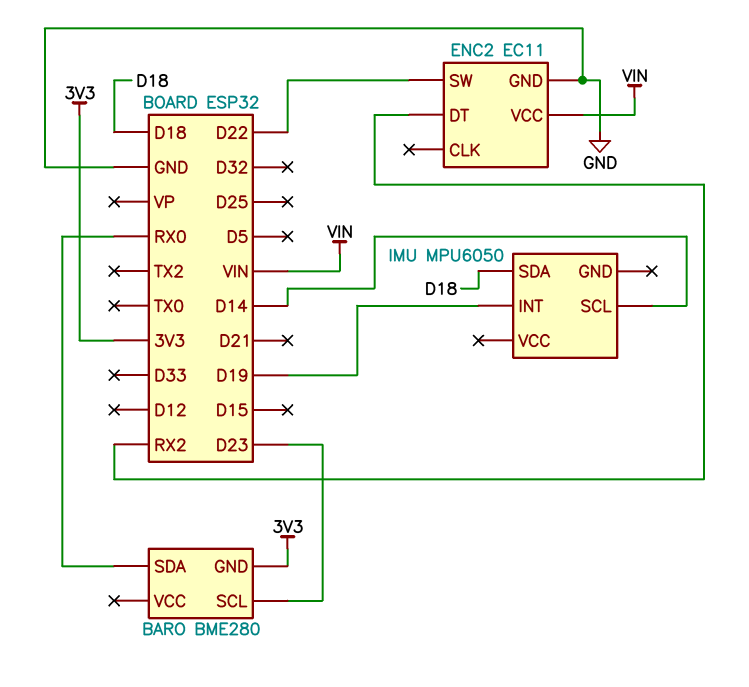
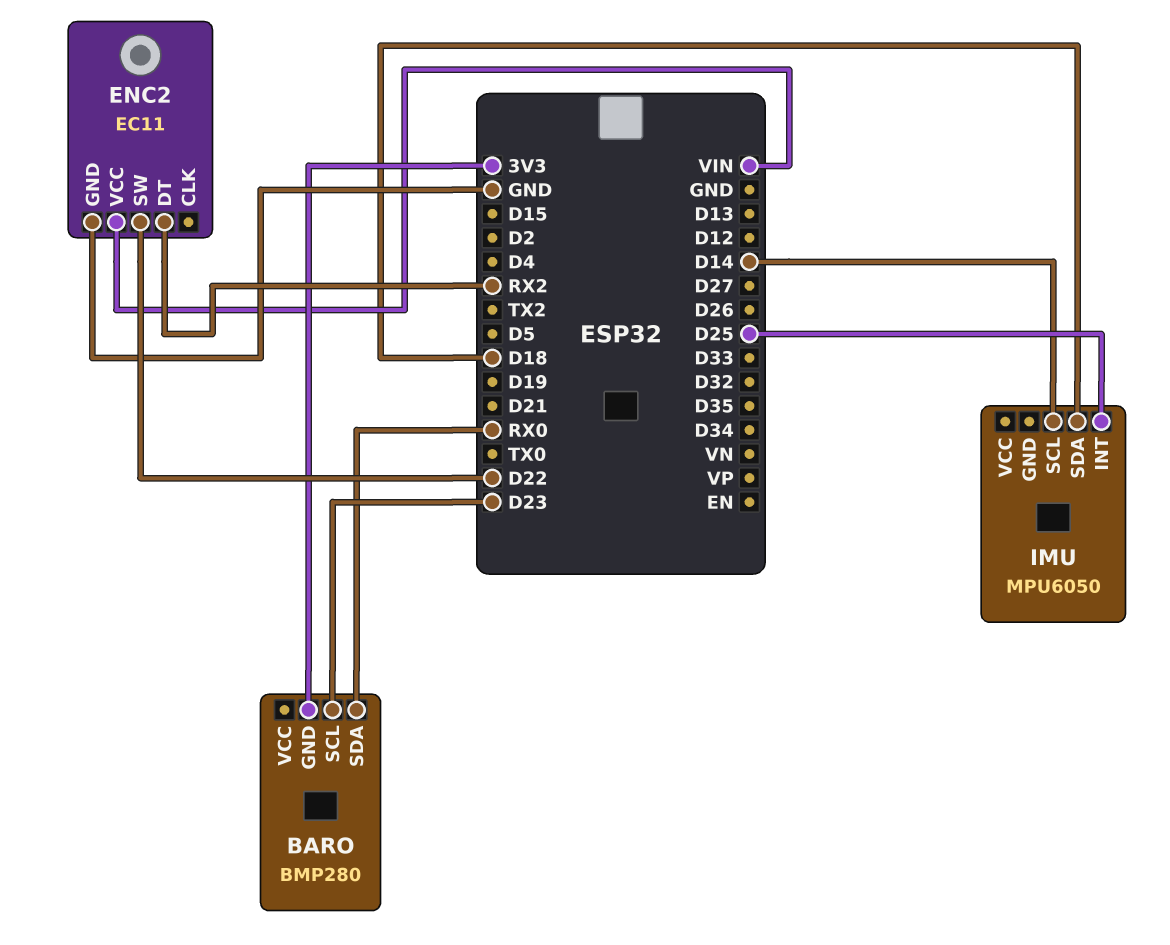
BARO: BME280 -> BMP280
IMU pin INT: D19 -> D25

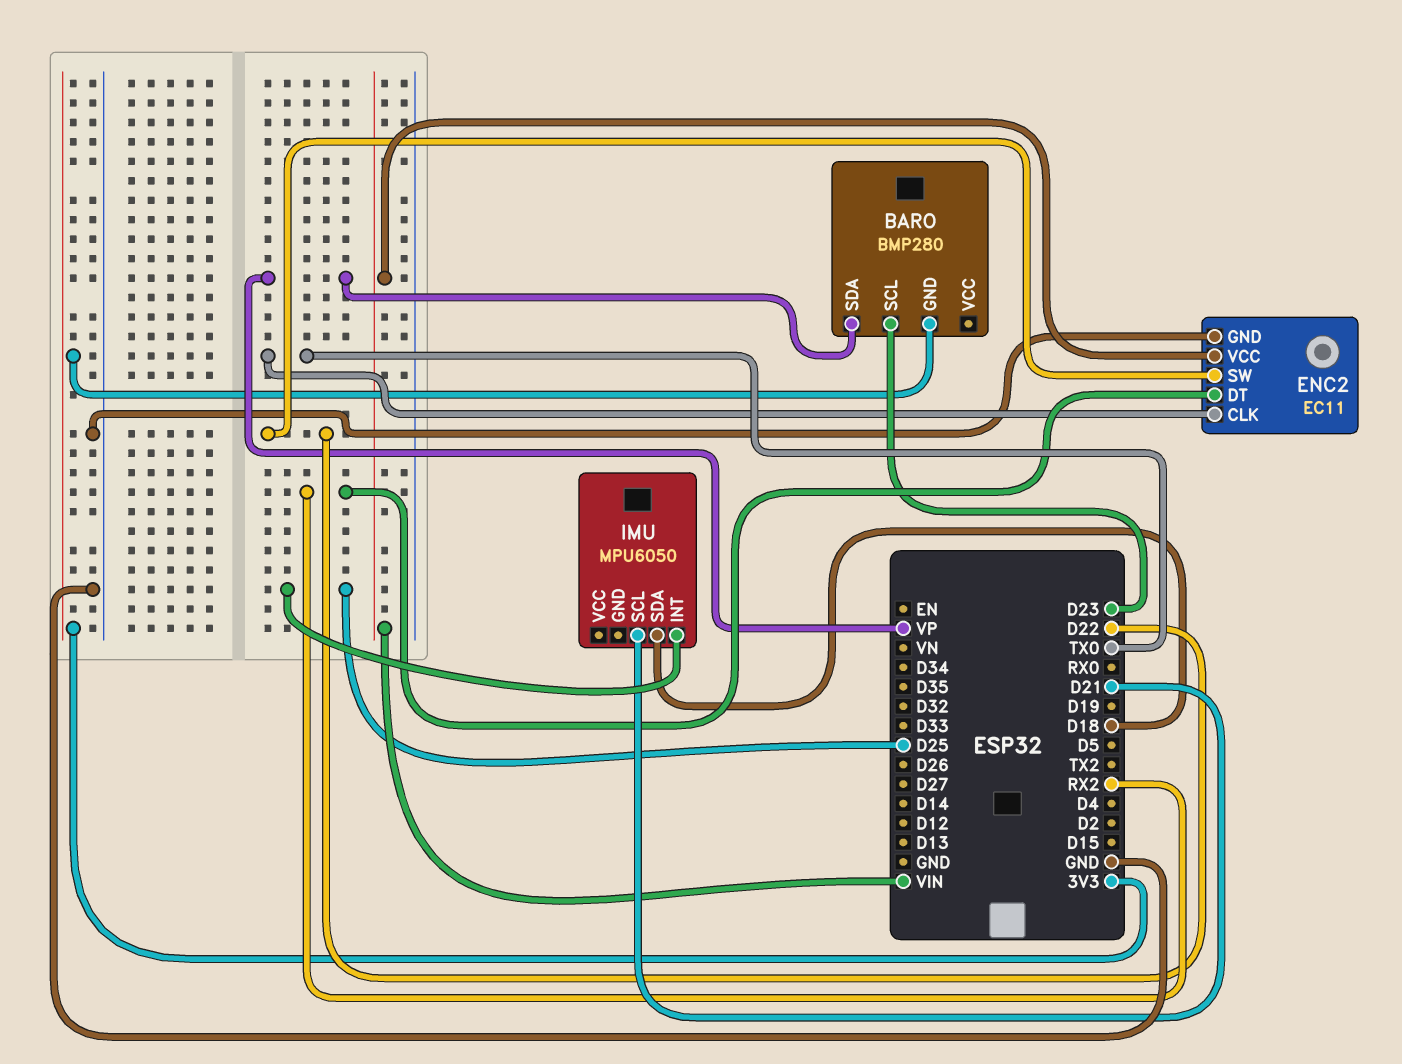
BARO pin SDA: RX0 -> VP
ENC2 pin CLK: none -> TX0
IMU pin SCL: D14 -> D21

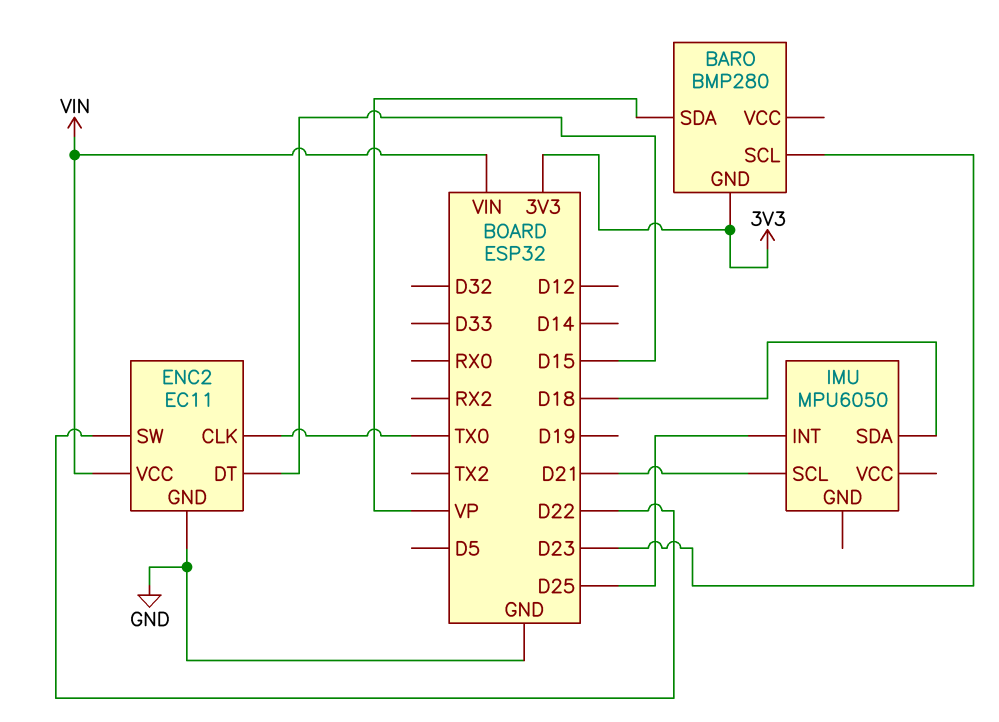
ENC2 pin DT: RX2 -> D15

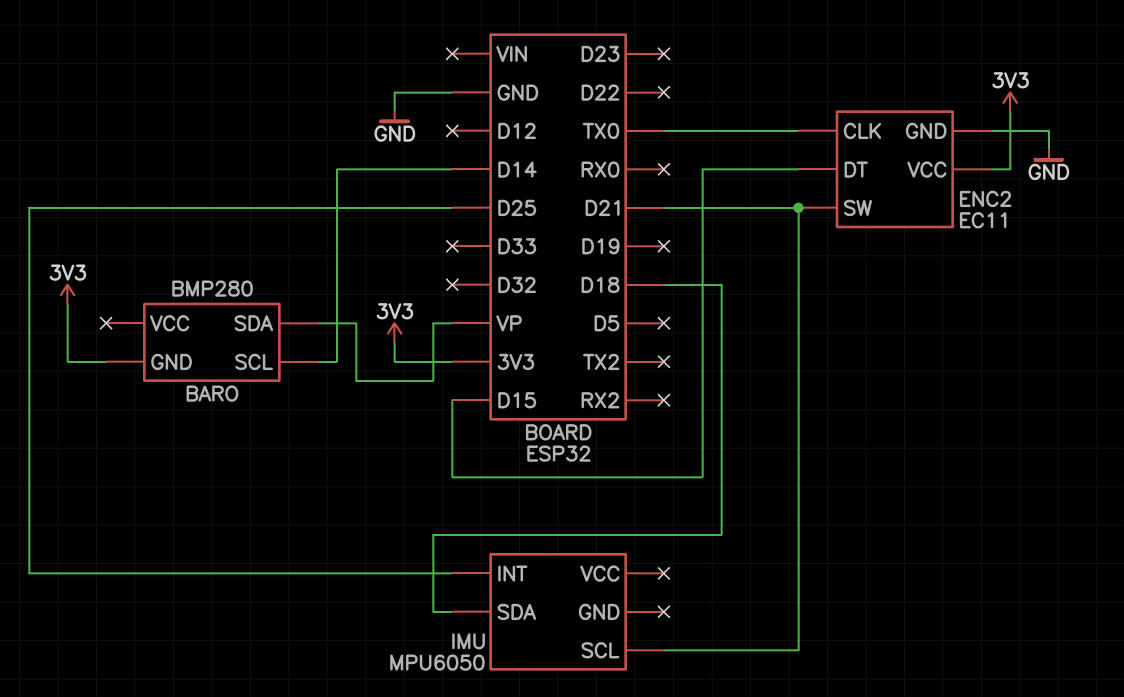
BARO pin SCL: D23 -> D14
ENC2 pin SW: D22 -> D21
ENC2 pin VCC: VIN -> 3V3

